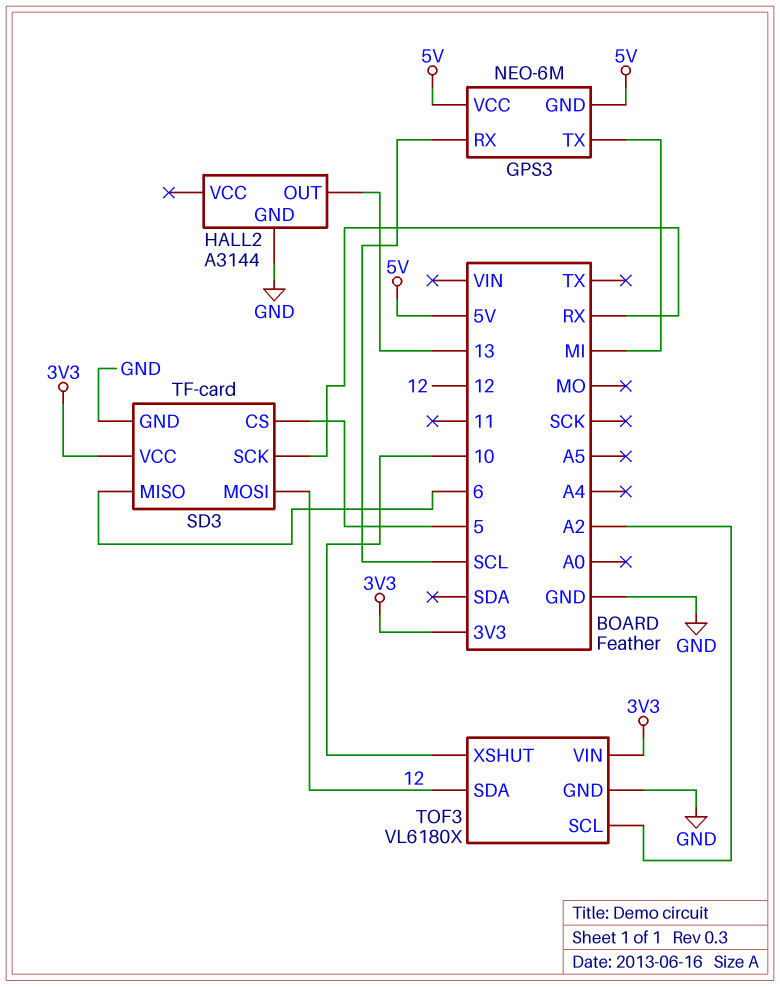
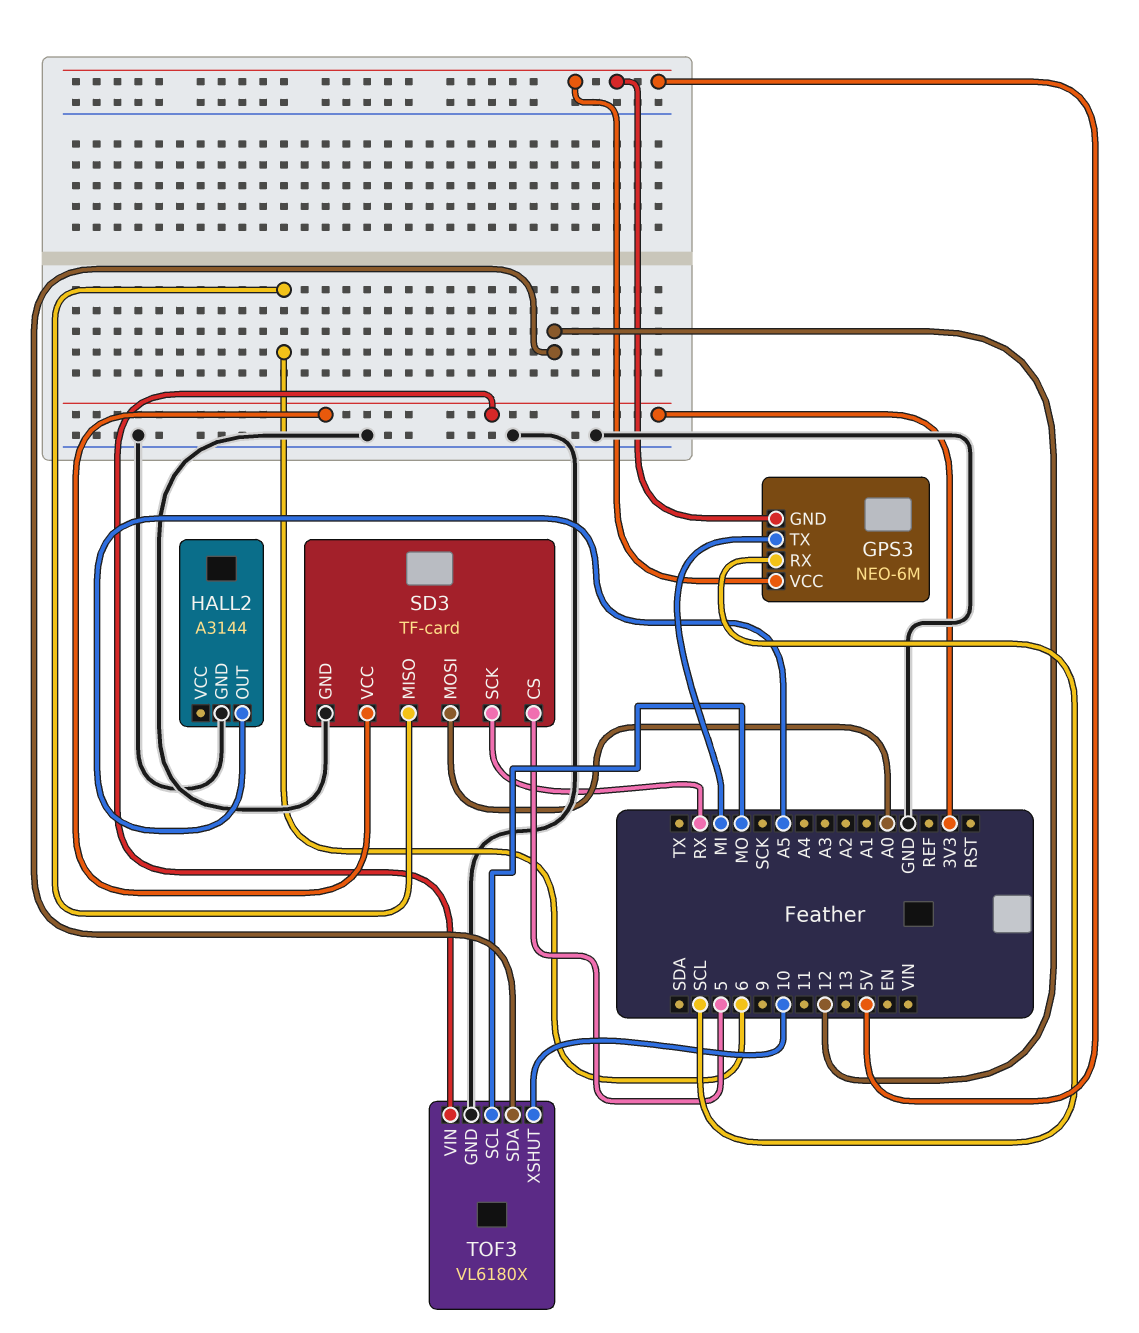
HALL2 pin OUT: 13 -> A5
SD3 pin MOSI: 12 -> A0
TOF3 pin SCL: A2 -> MO

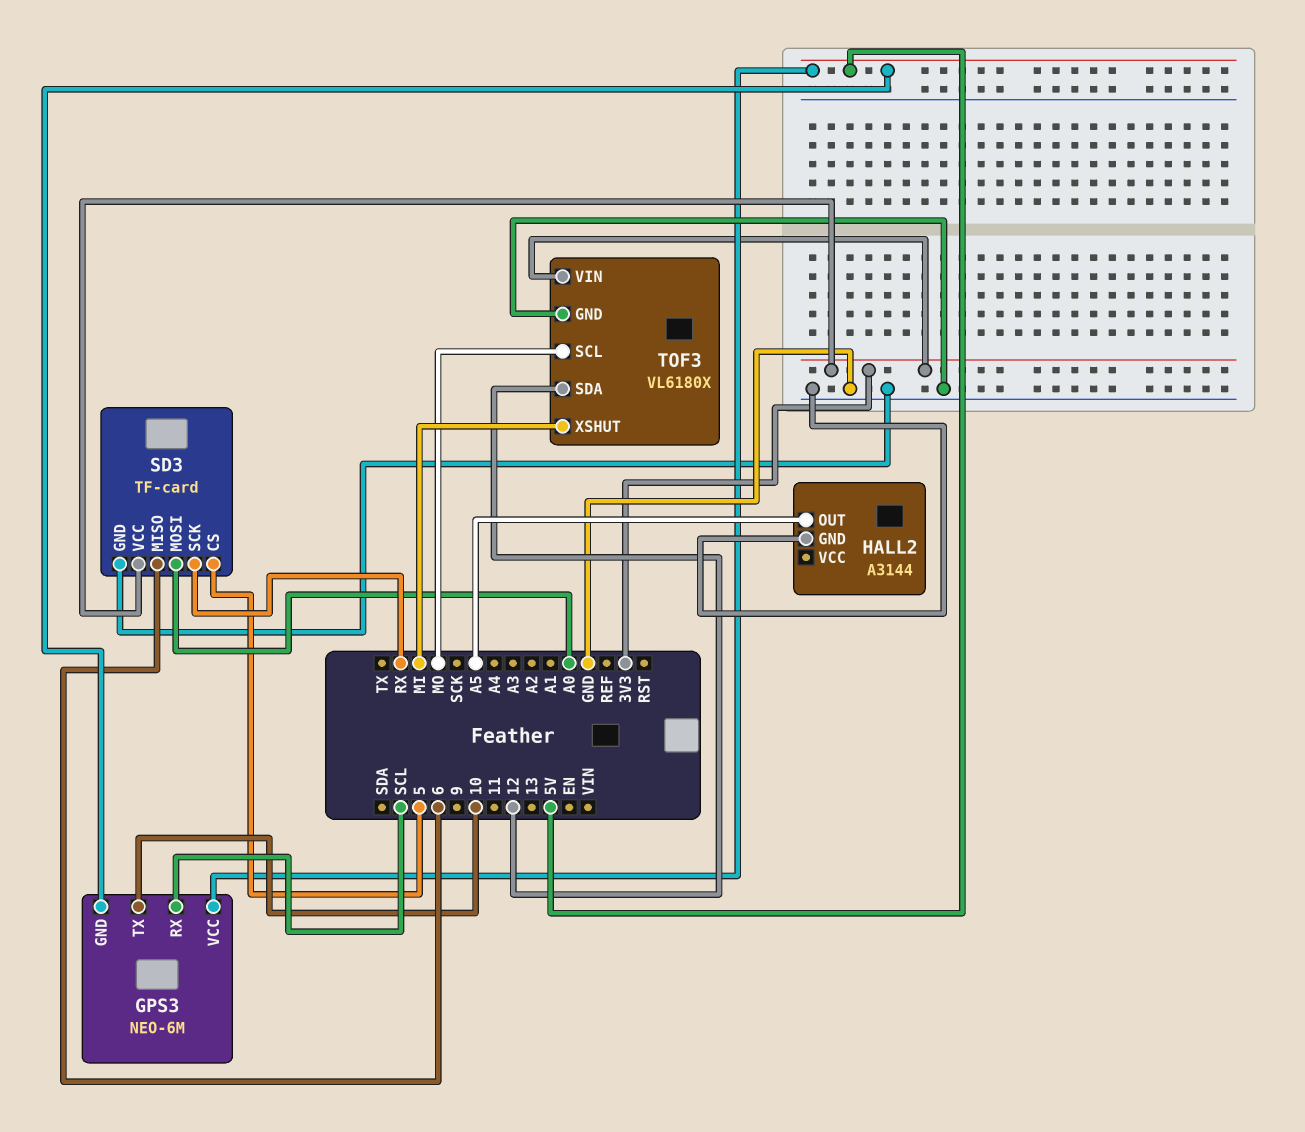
GPS3 pin TX: MI -> 10
TOF3 pin XSHUT: 10 -> MI

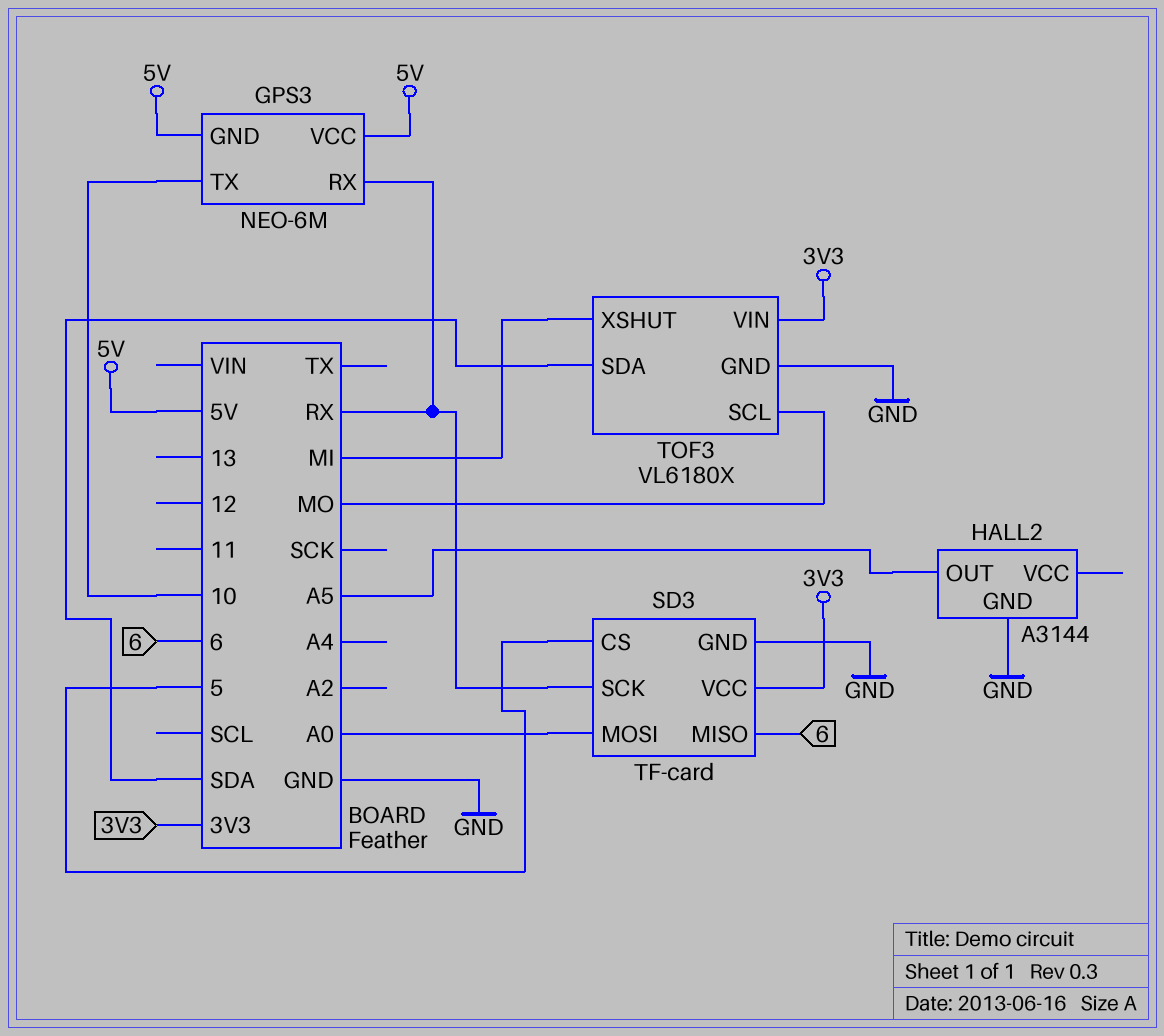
GPS3 pin RX: SCL -> RX
TOF3 pin SDA: 12 -> SDA

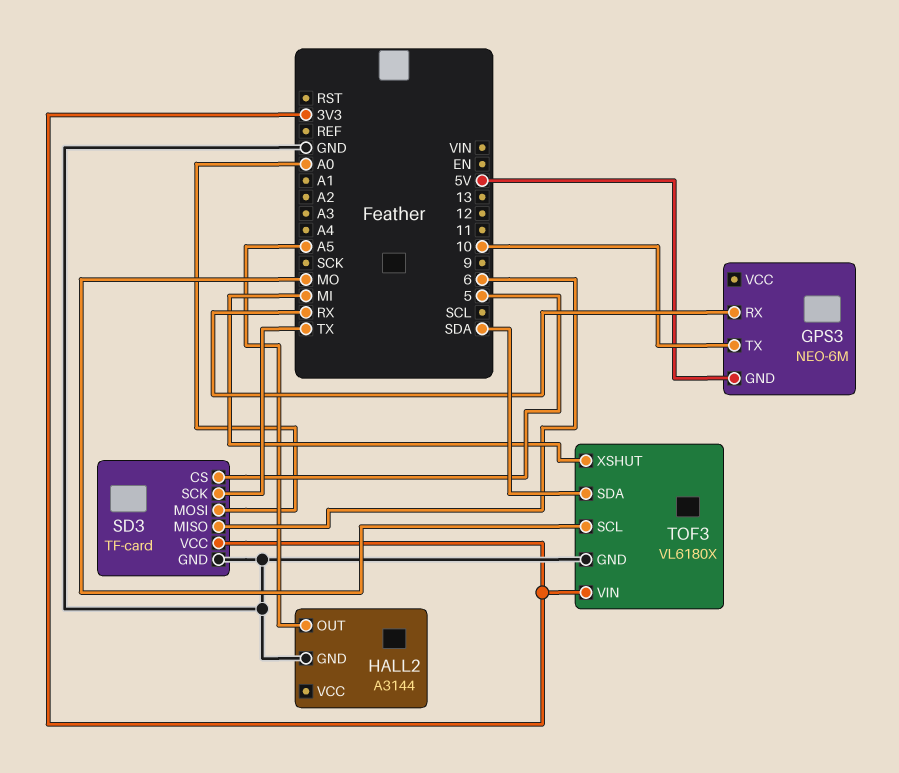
GPS3 pin VCC: 5V -> none
SD3 pin SCK: RX -> TX

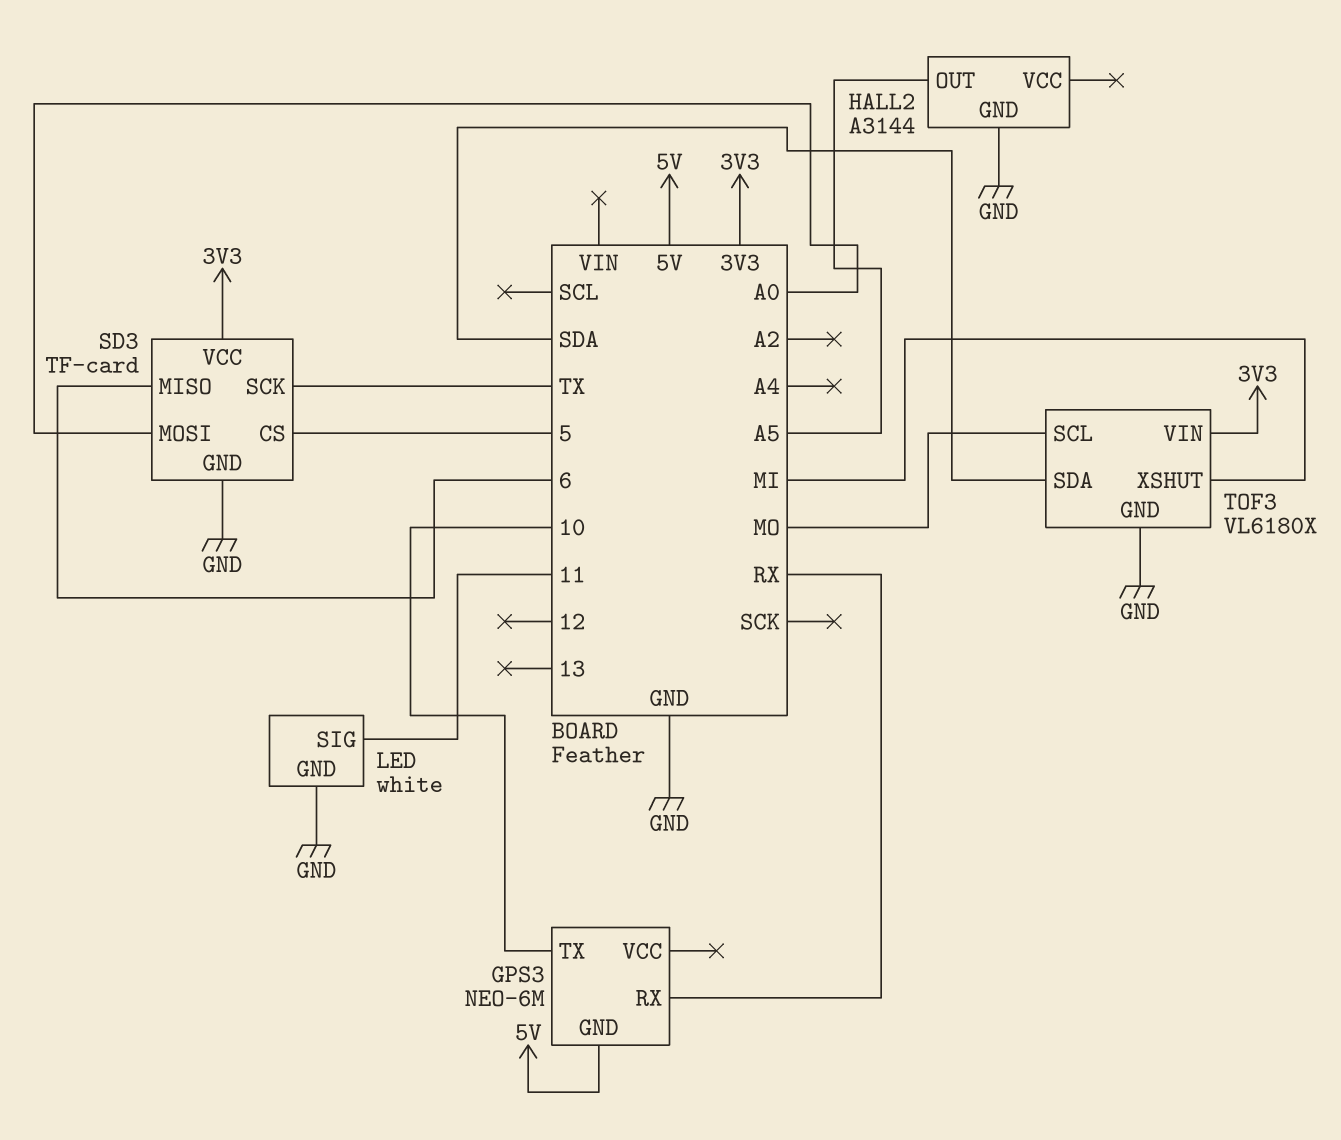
LED: none -> white
LED pin GND: none -> GND
LED pin SIG: none -> 11

